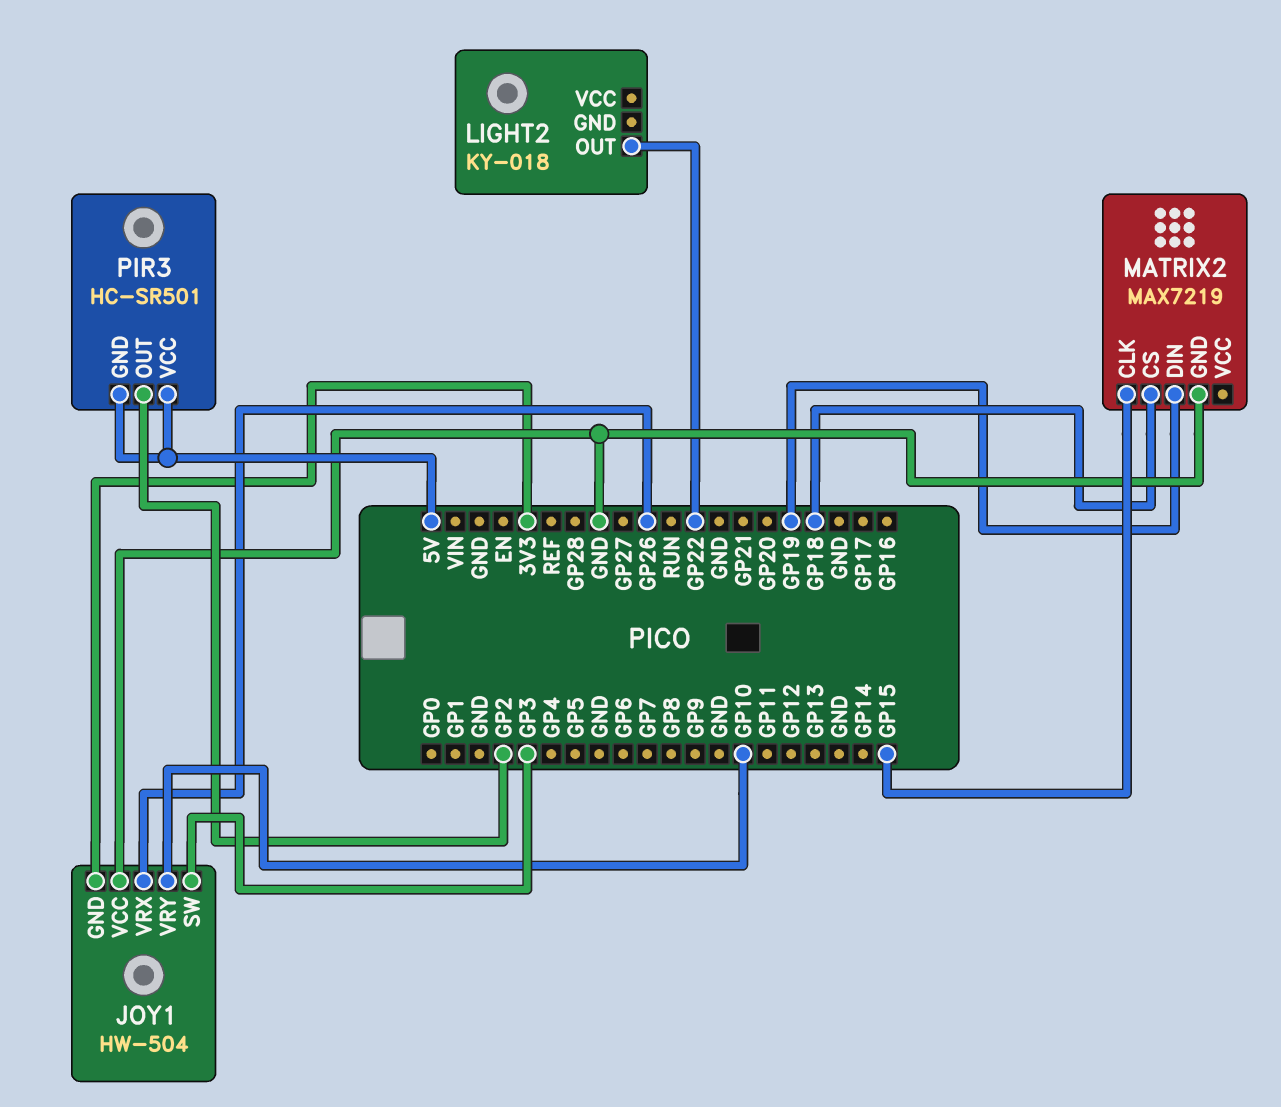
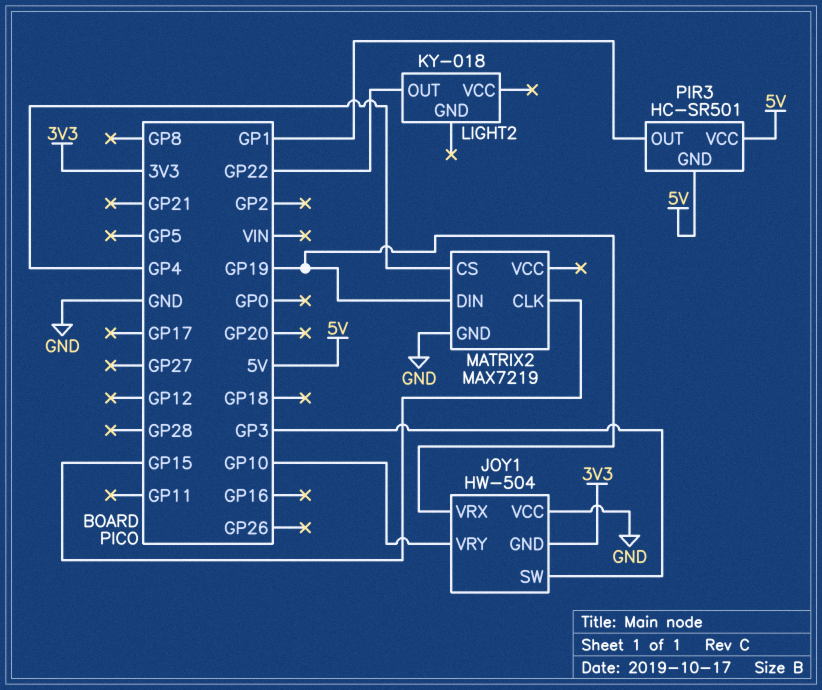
JOY1 pin VRX: GP26 -> GP19
MATRIX2 pin CS: GP18 -> GP4
PIR3 pin OUT: GP2 -> GP1

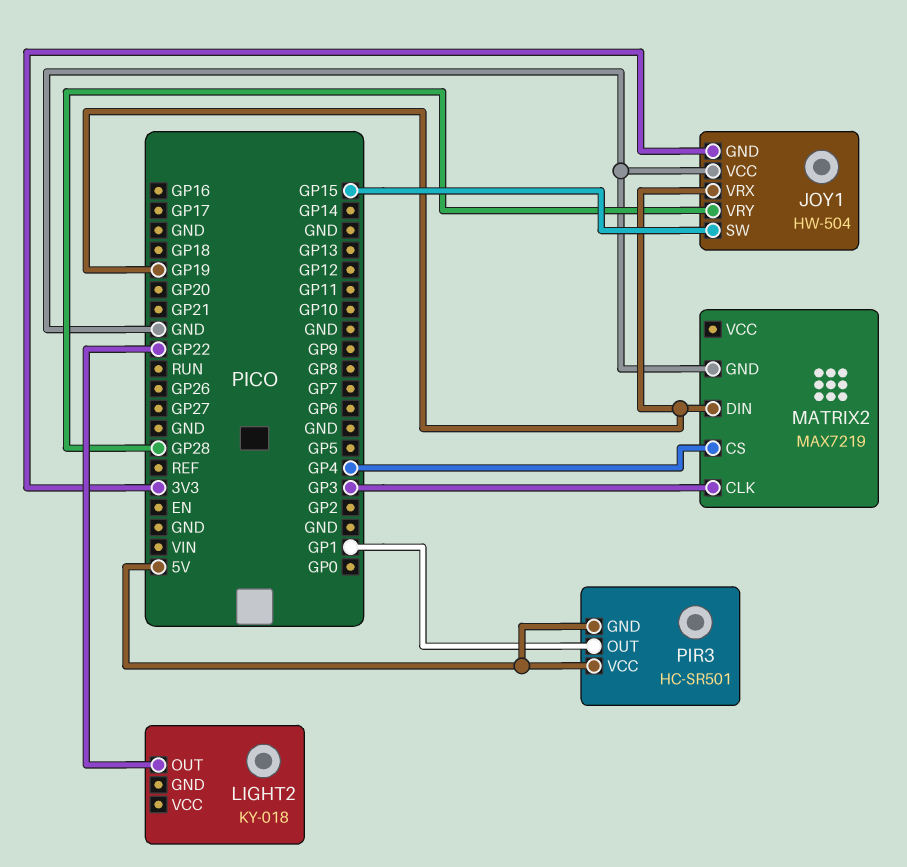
JOY1 pin SW: GP3 -> GP15
JOY1 pin VRY: GP10 -> GP28
MATRIX2 pin CLK: GP15 -> GP3

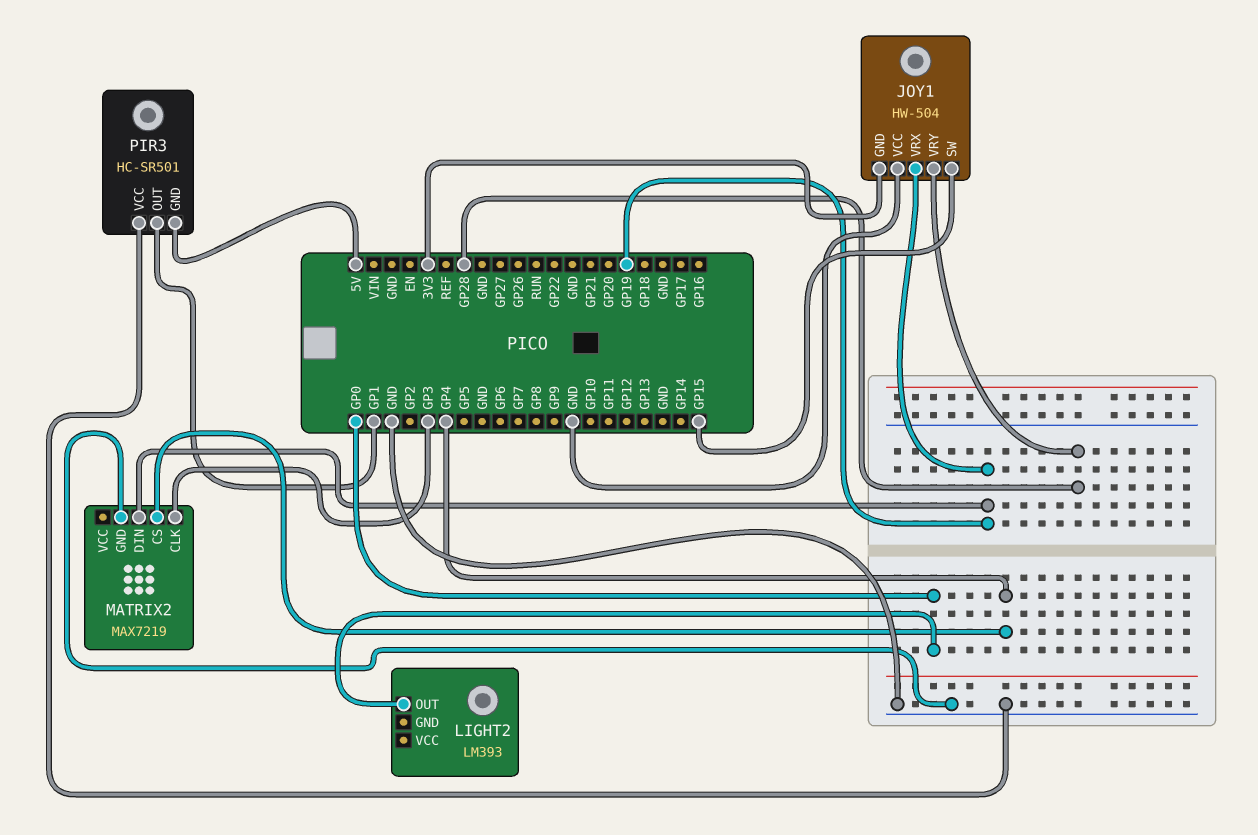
LIGHT2: KY-018 -> LM393
LIGHT2 pin OUT: GP22 -> GP0
PIR3 pin VCC: 5V -> GND

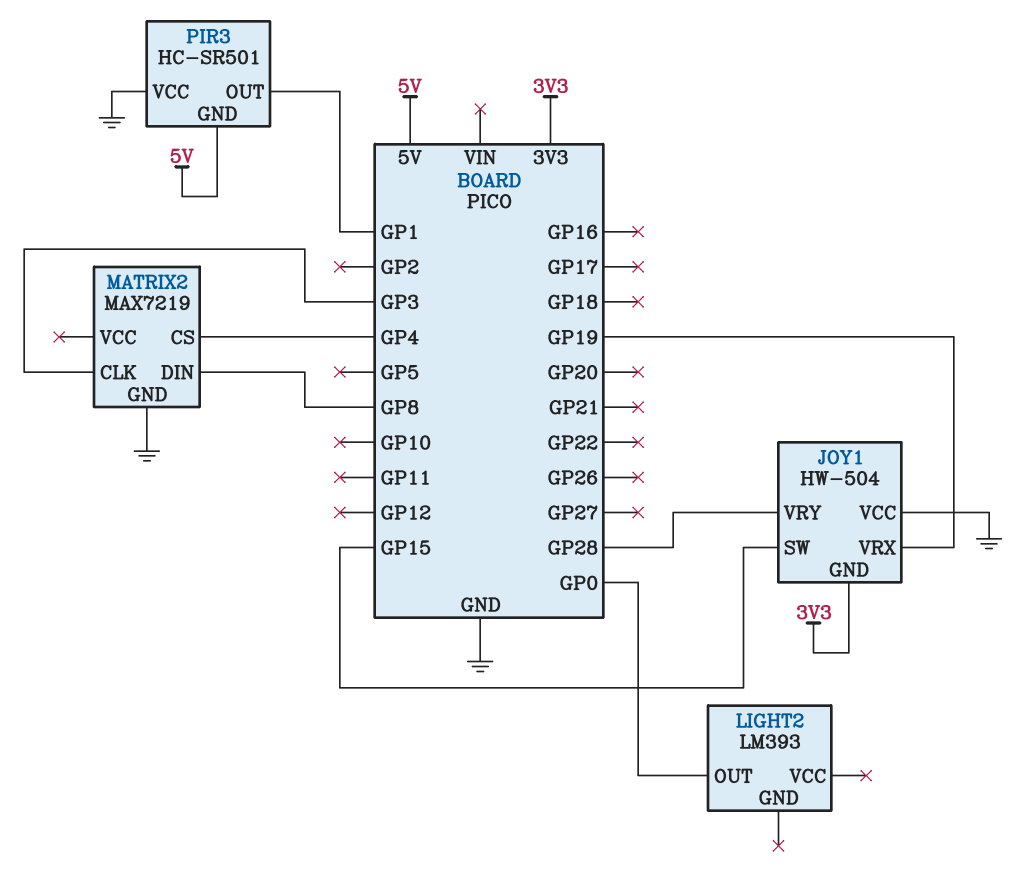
MATRIX2 pin DIN: GP19 -> GP8

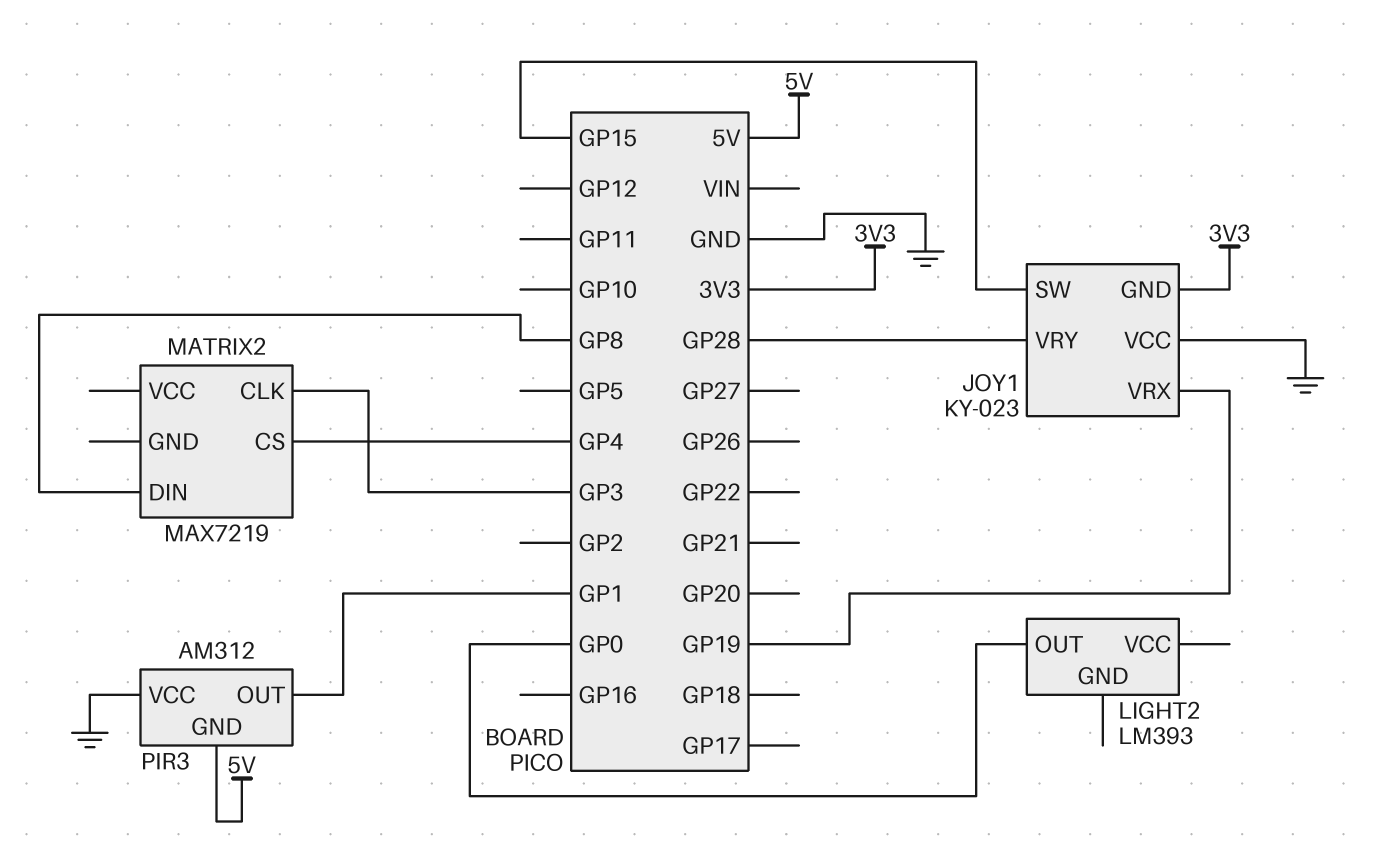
JOY1: HW-504 -> KY-023
MATRIX2 pin GND: GND -> none
PIR3: HC-SR501 -> AM312

